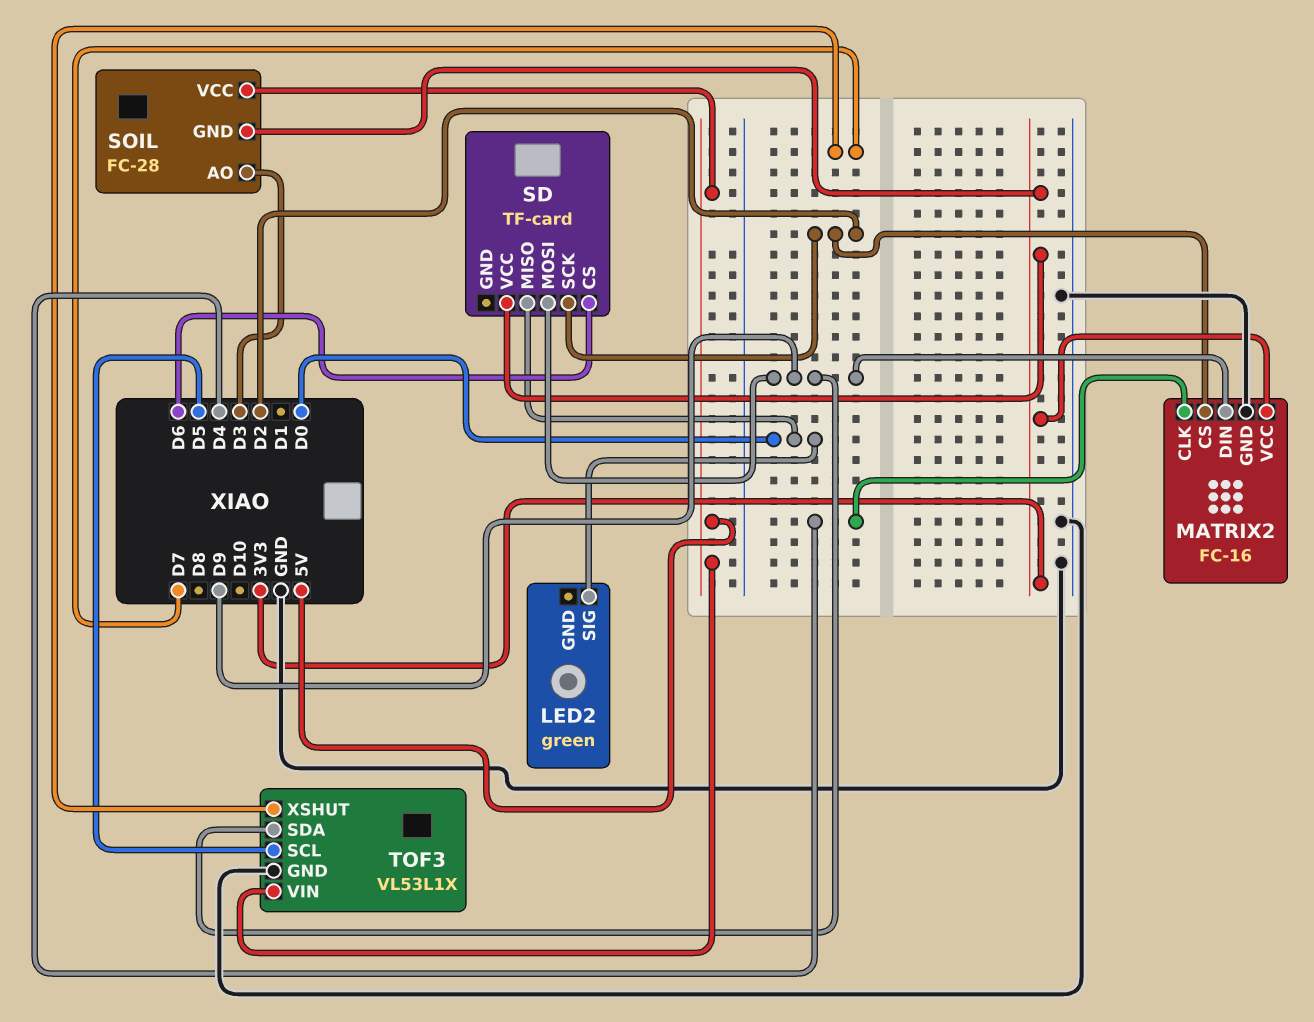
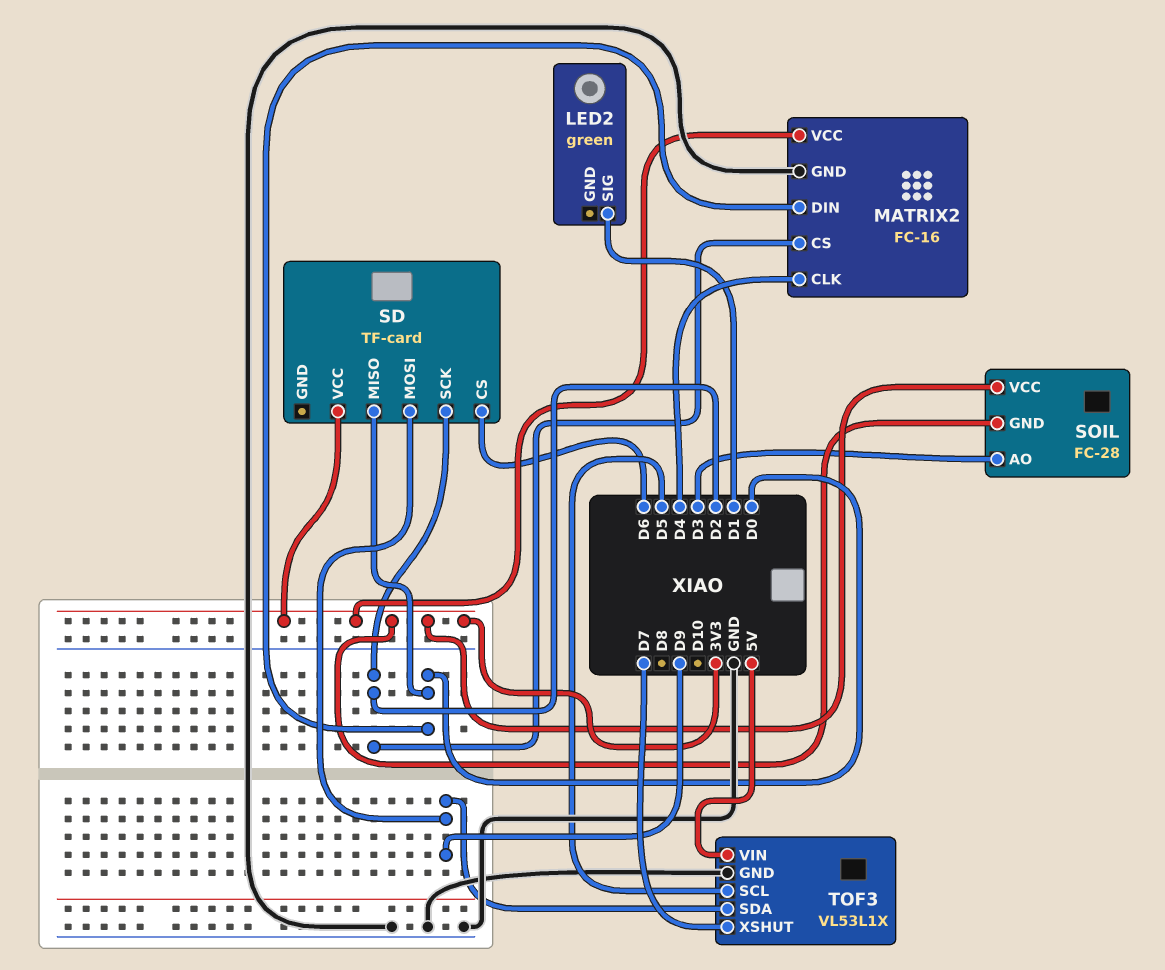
LED2 pin SIG: D0 -> D1
MATRIX2 pin DIN: D9 -> D0
SOIL pin VCC: 5V -> 3V3

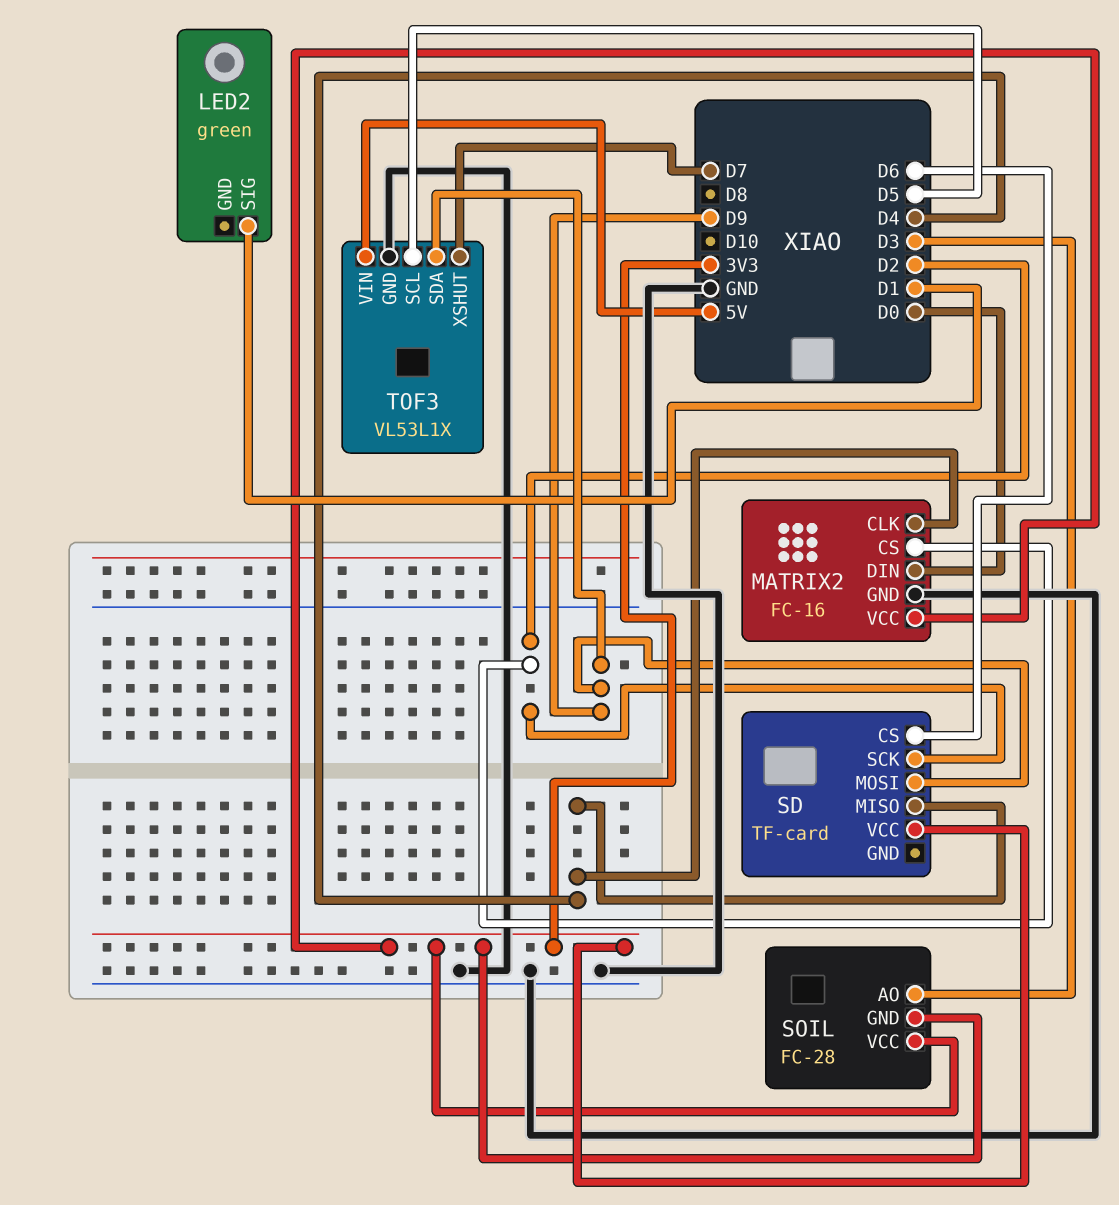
SD pin MISO: D0 -> D4

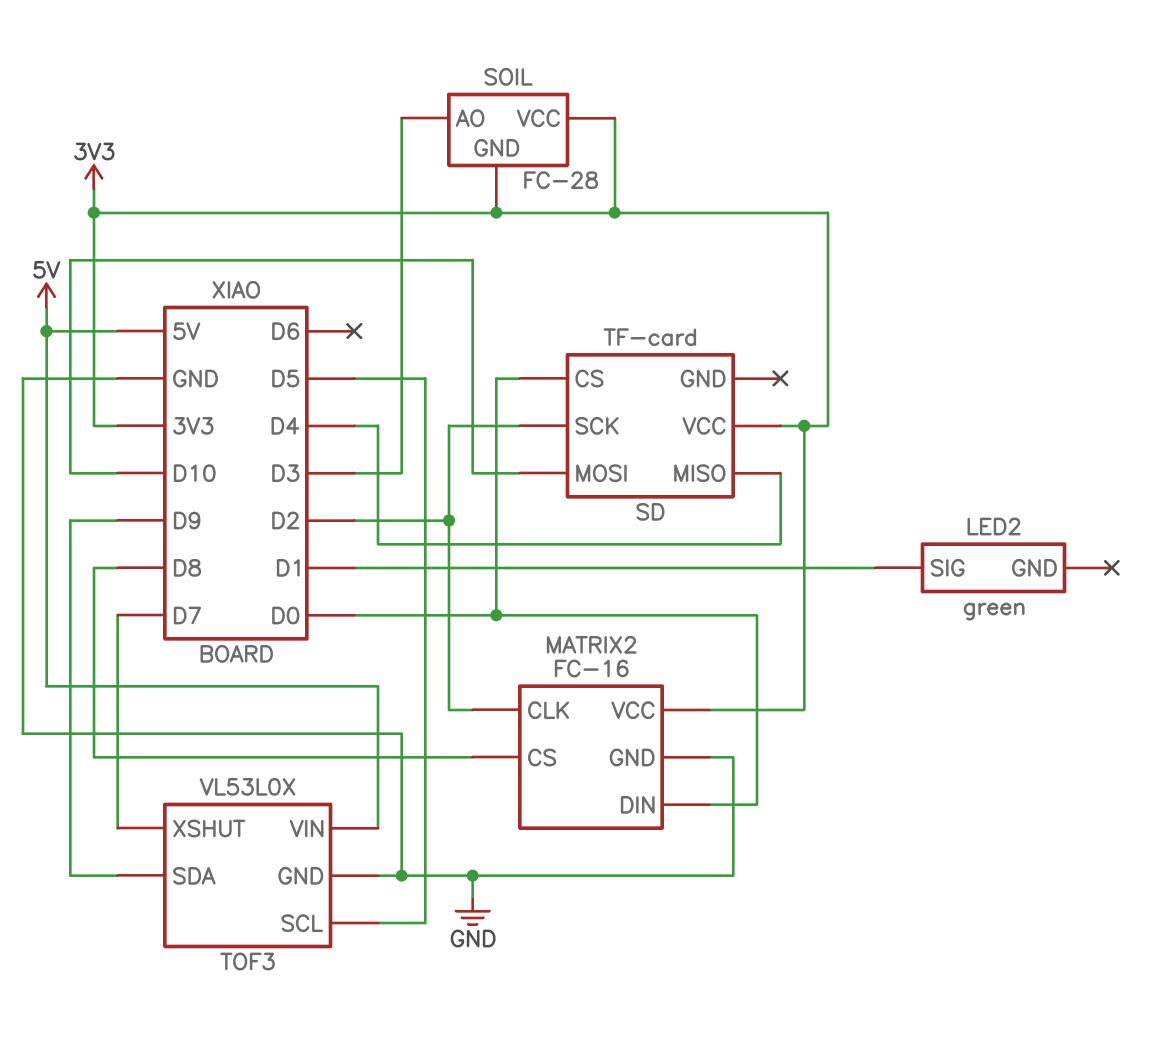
MATRIX2 pin CLK: D4 -> D2
MATRIX2 pin CS: D2 -> D8
SD pin CS: D6 -> D0
SD pin MOSI: D9 -> D10
TOF3: VL53L1X -> VL53L0X

